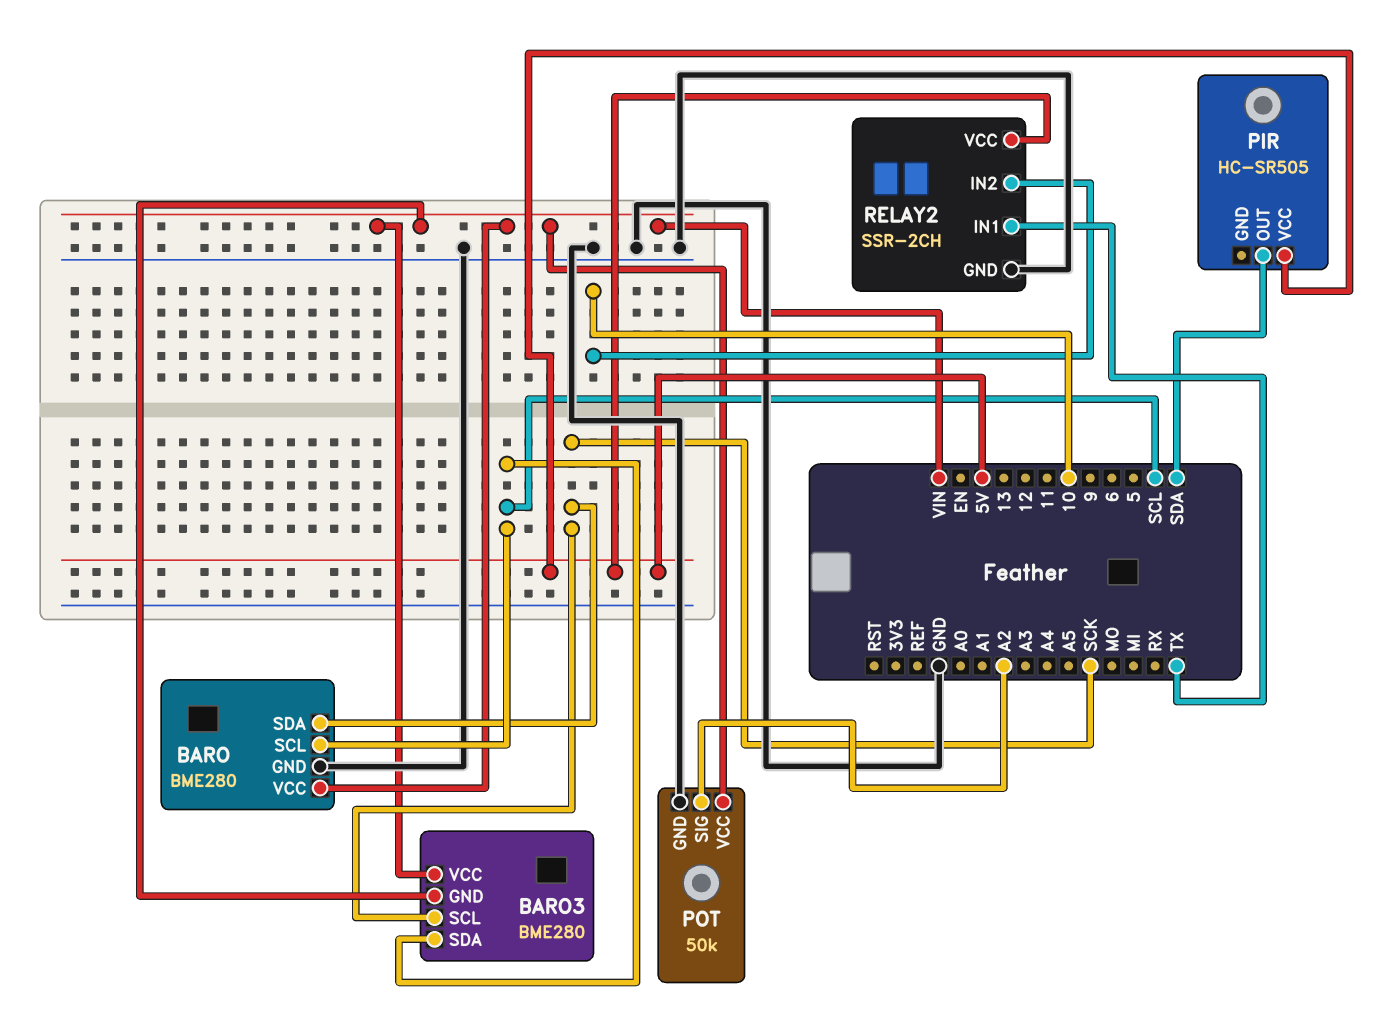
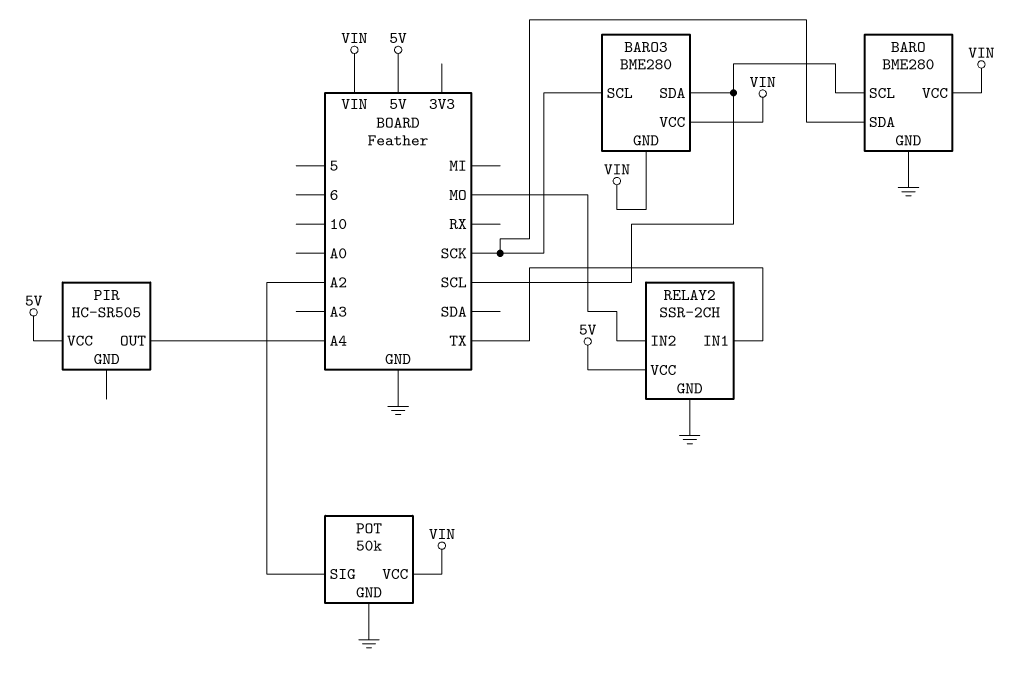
PIR pin OUT: SDA -> A4
RELAY2 pin IN2: 10 -> MO

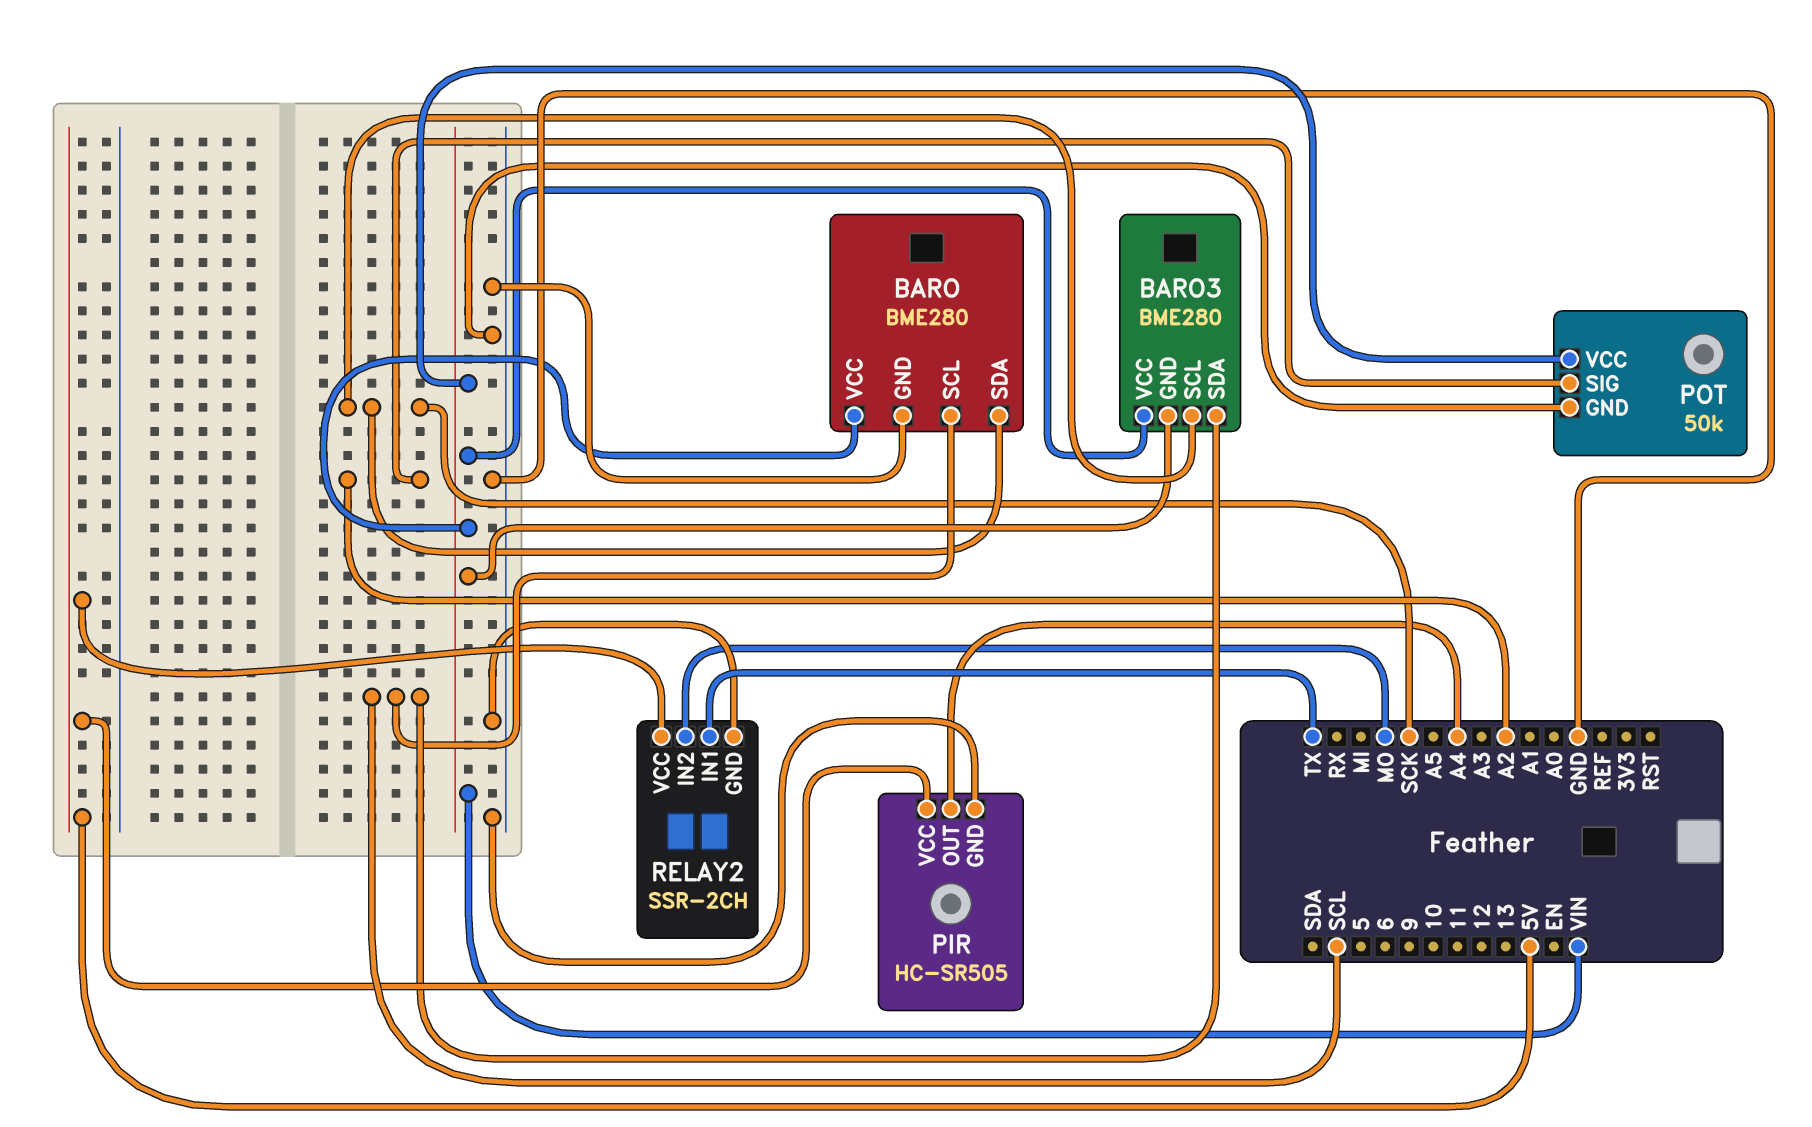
PIR pin GND: none -> GND

